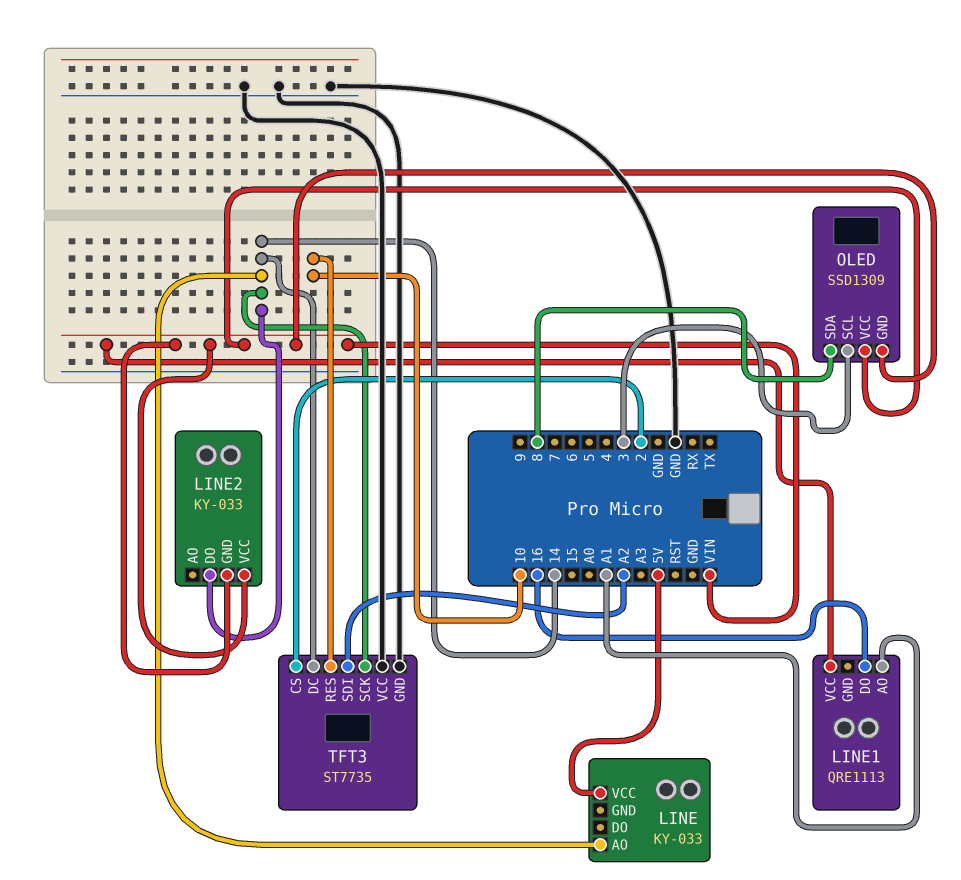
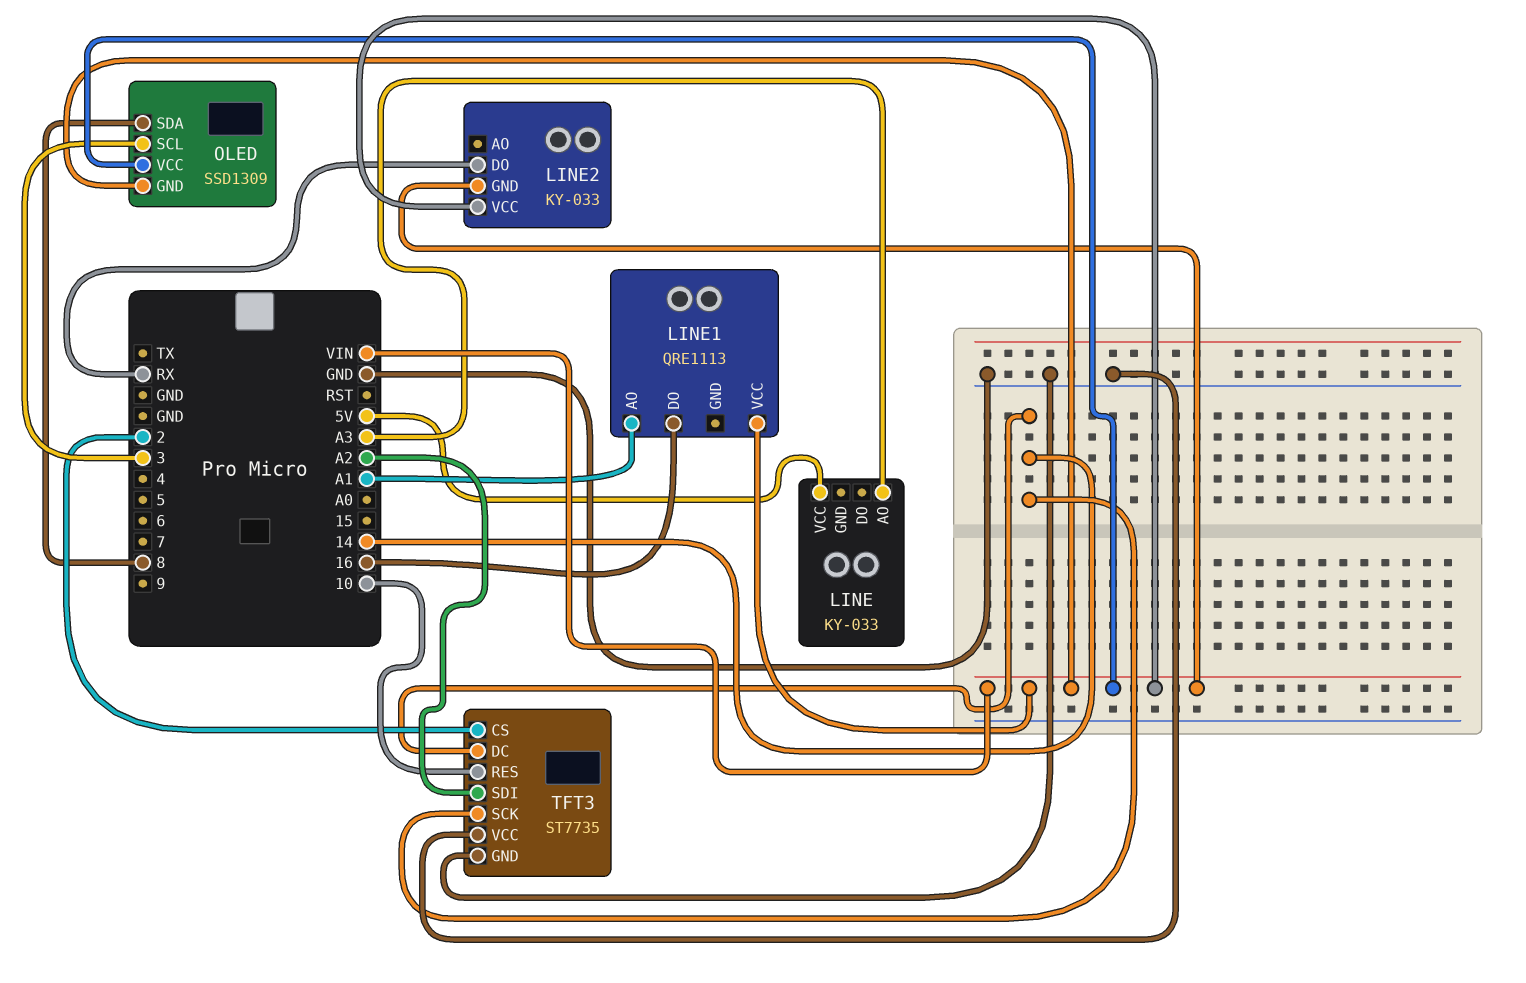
LINE pin AO: 14 -> A3
LINE2 pin DO: 14 -> RX

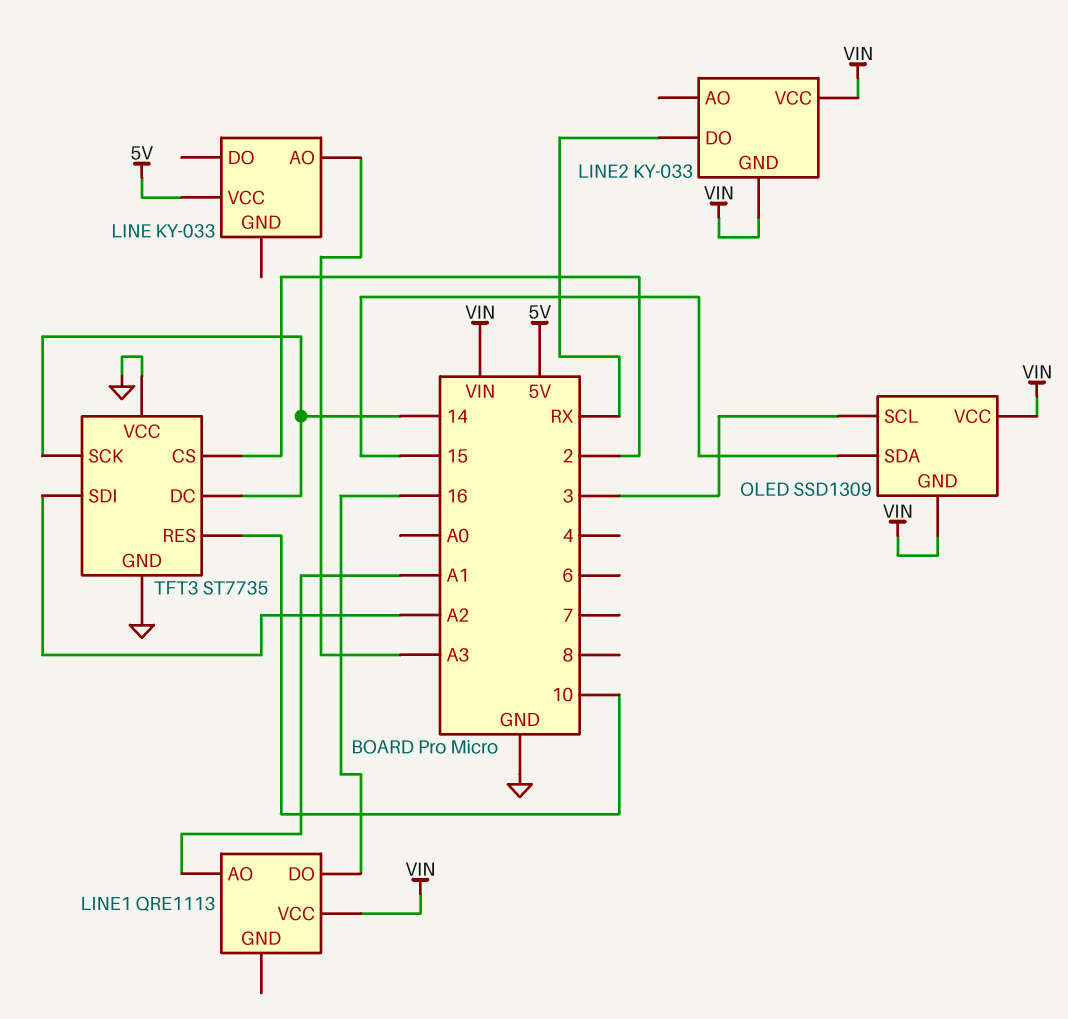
OLED pin SDA: 8 -> 15

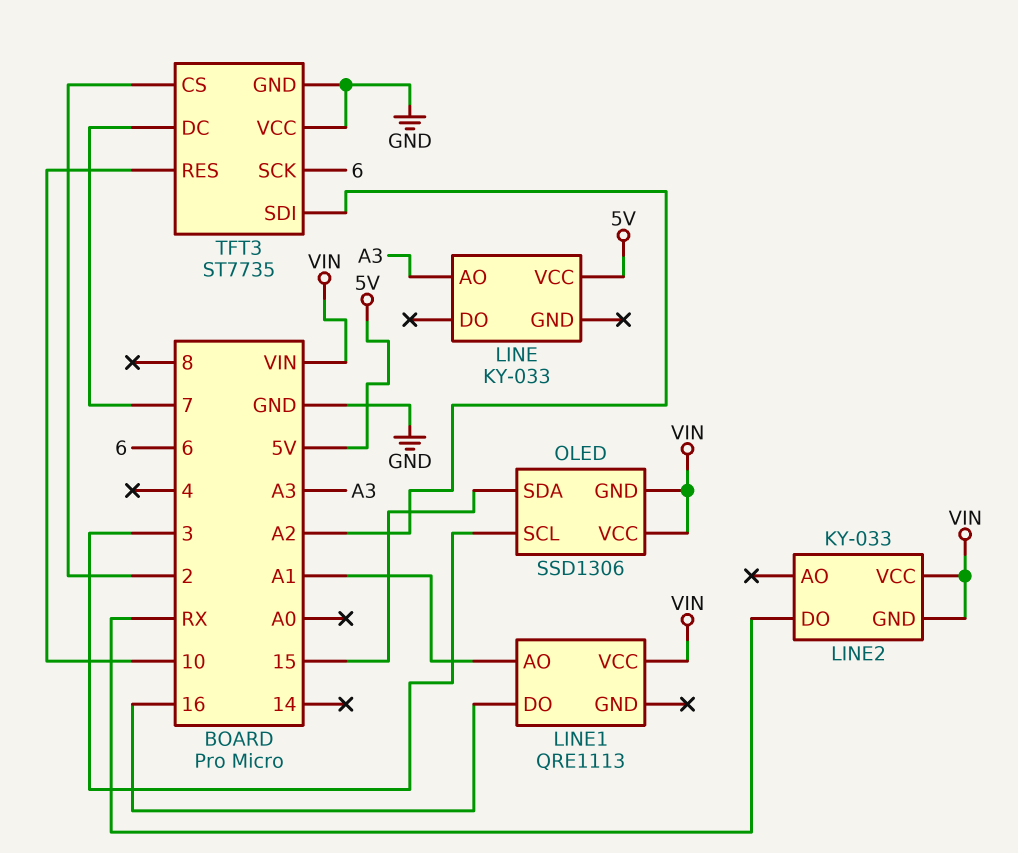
OLED: SSD1309 -> SSD1306
TFT3 pin DC: 14 -> 7
TFT3 pin SCK: 14 -> 6

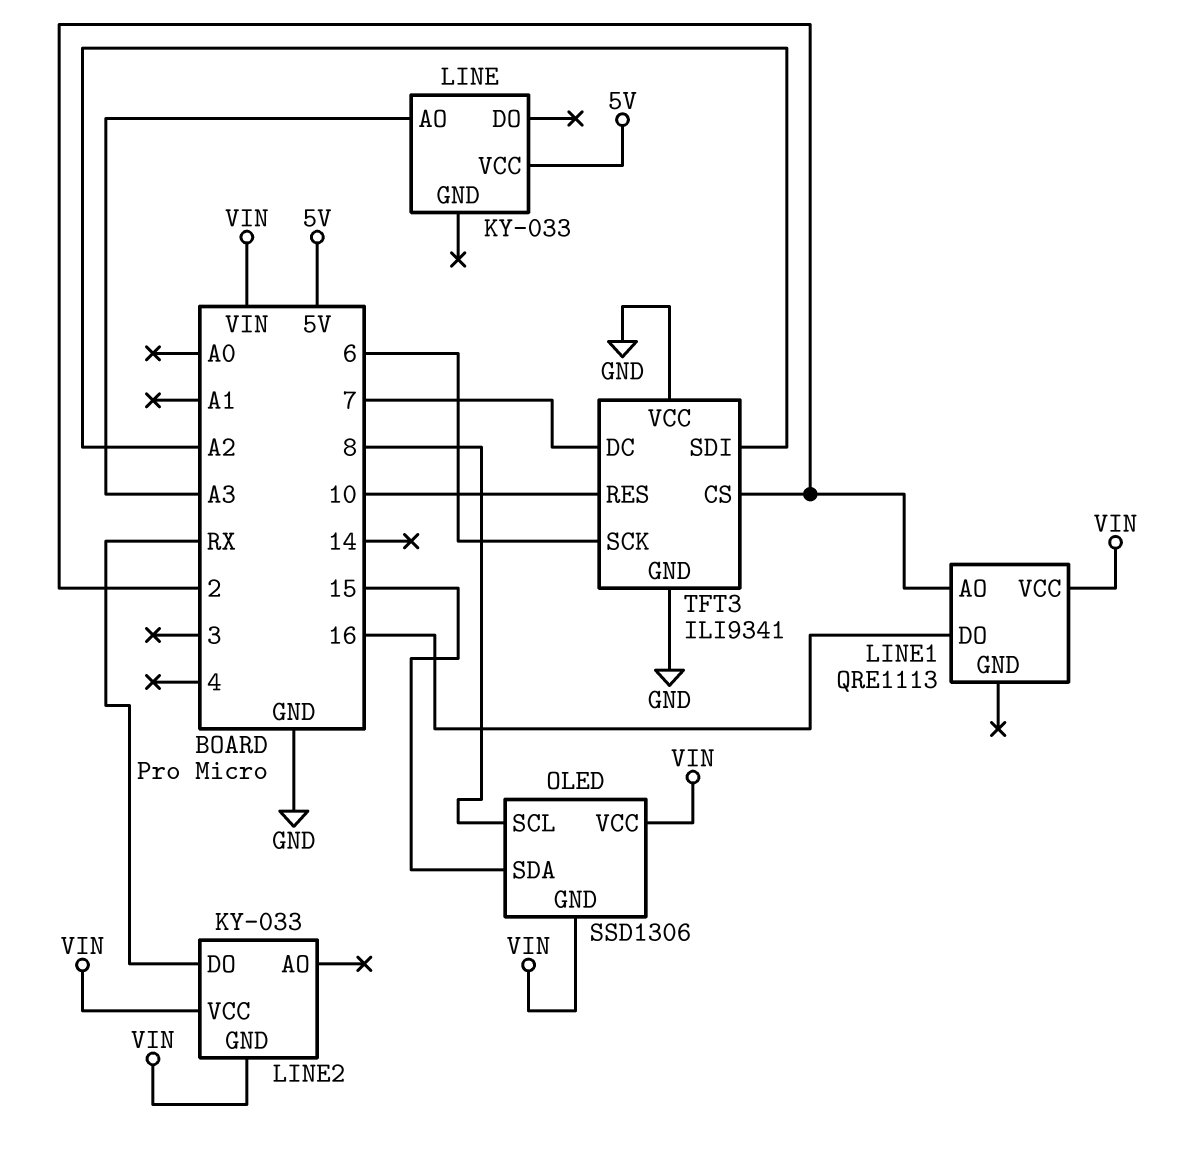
LINE1 pin AO: A1 -> 2
OLED pin SCL: 3 -> 8
TFT3: ST7735 -> ILI9341

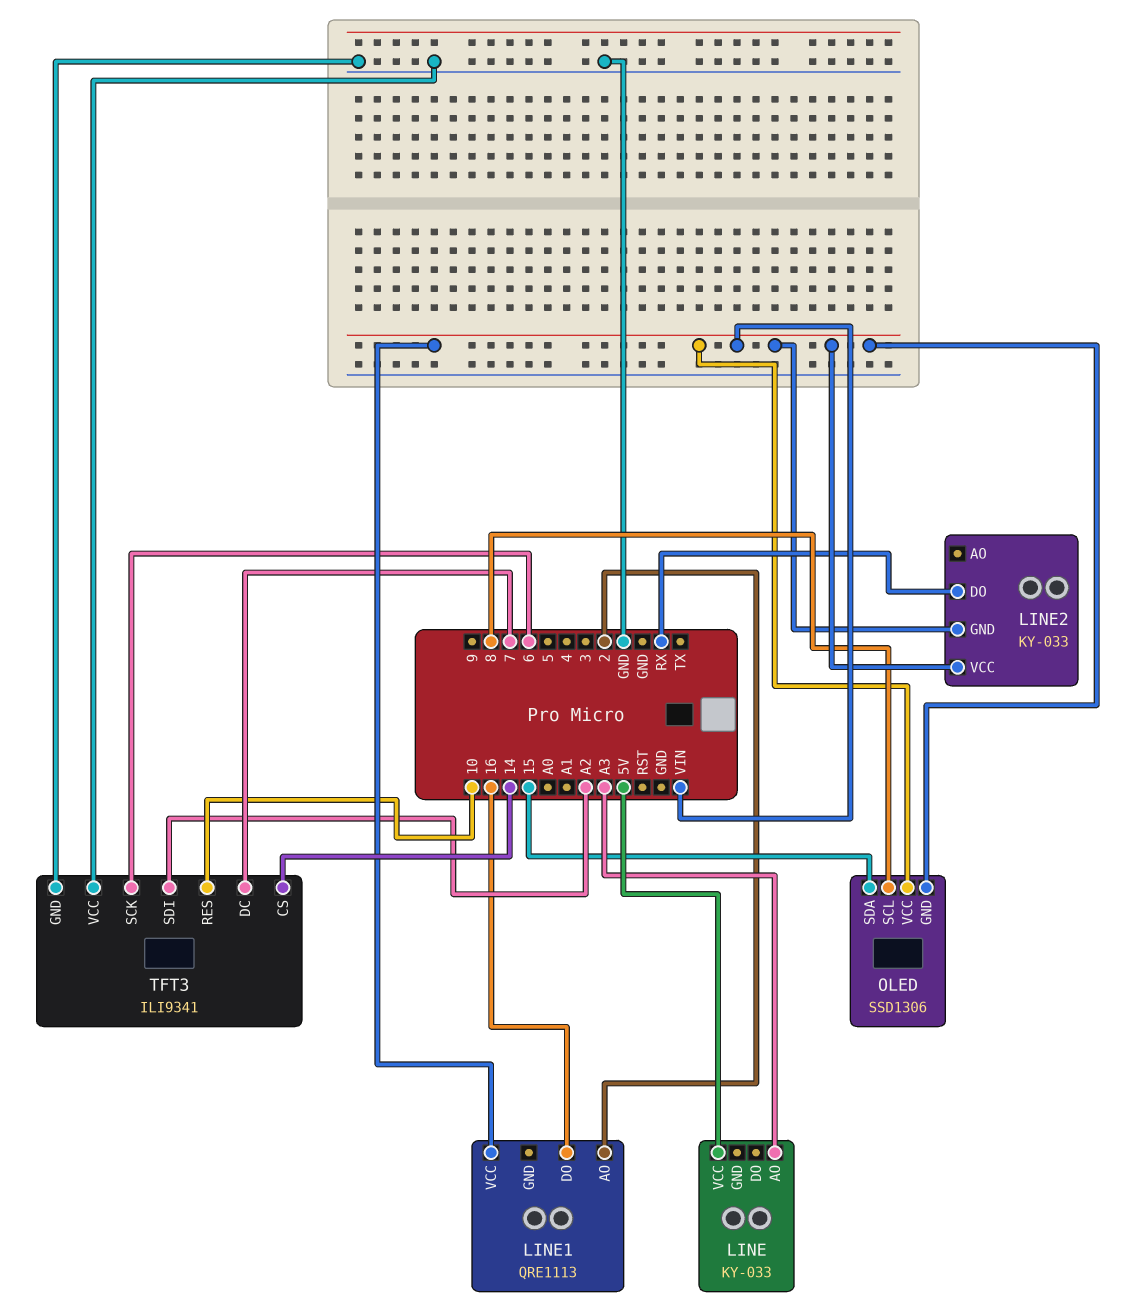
TFT3 pin CS: 2 -> 14

